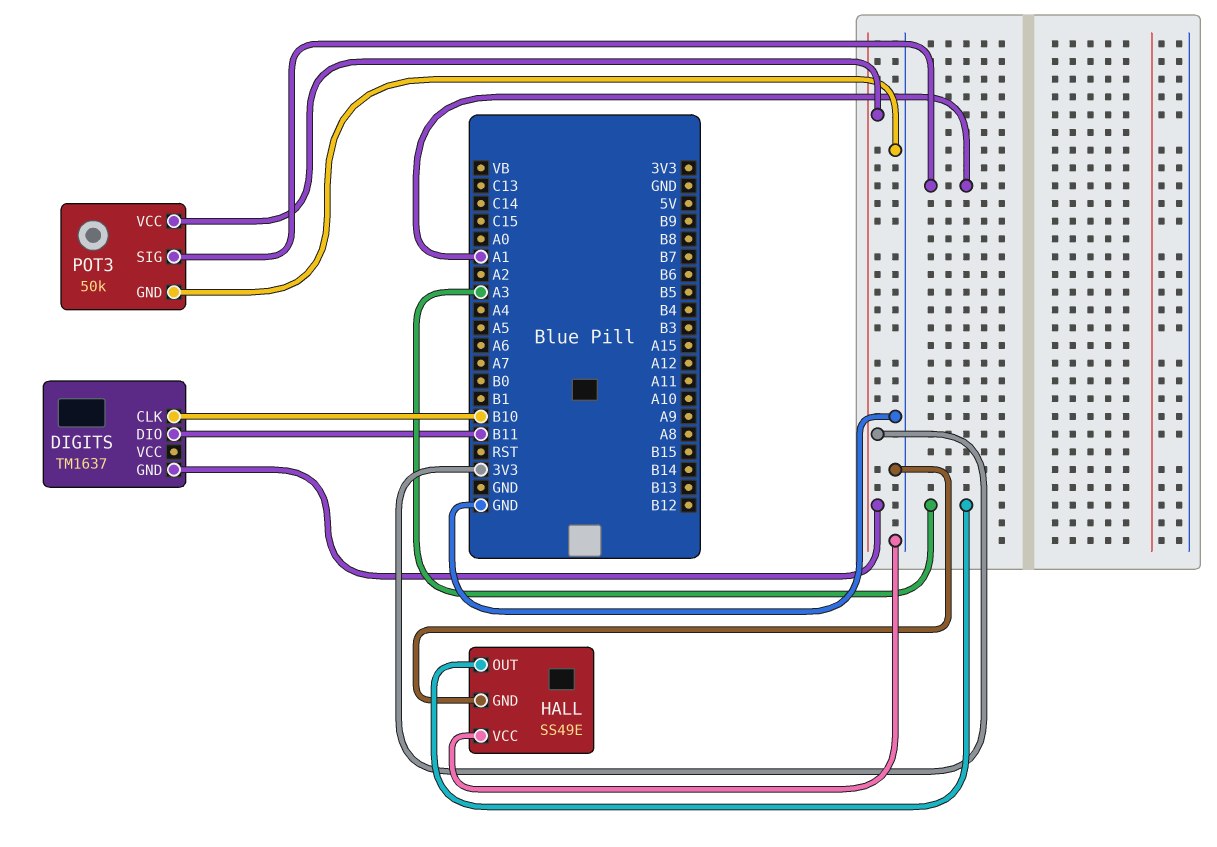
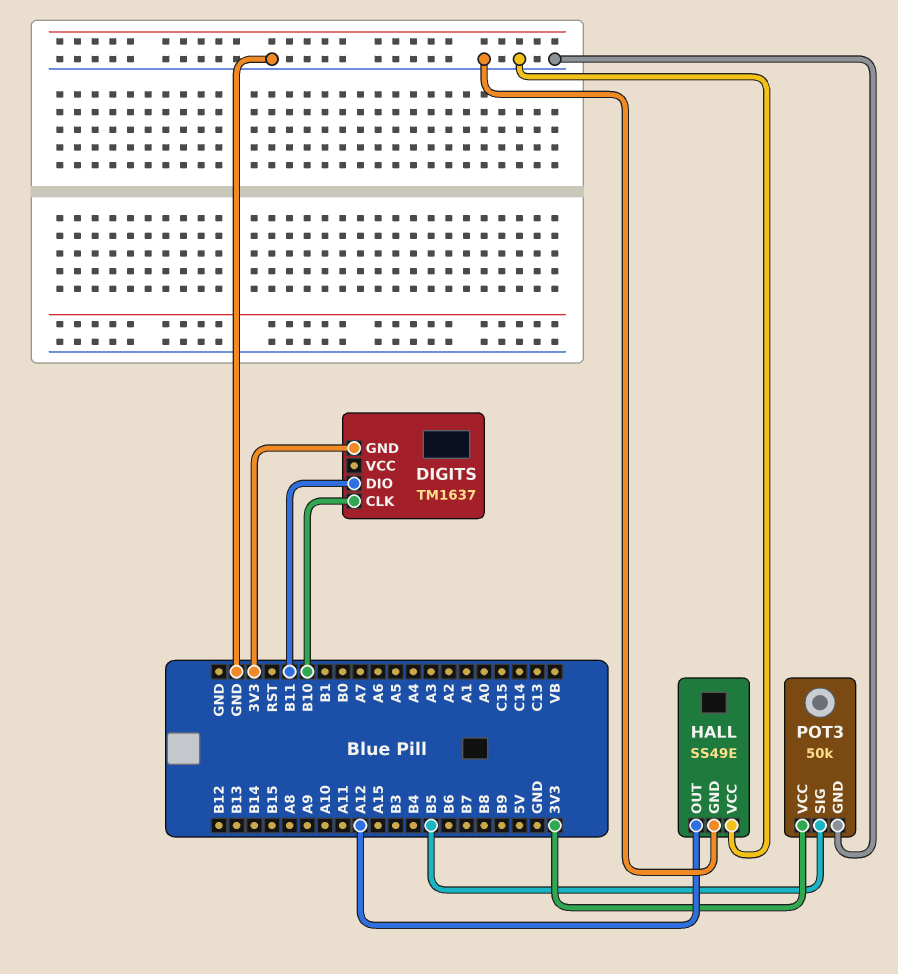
HALL pin OUT: A3 -> A12
POT3 pin SIG: A1 -> B5

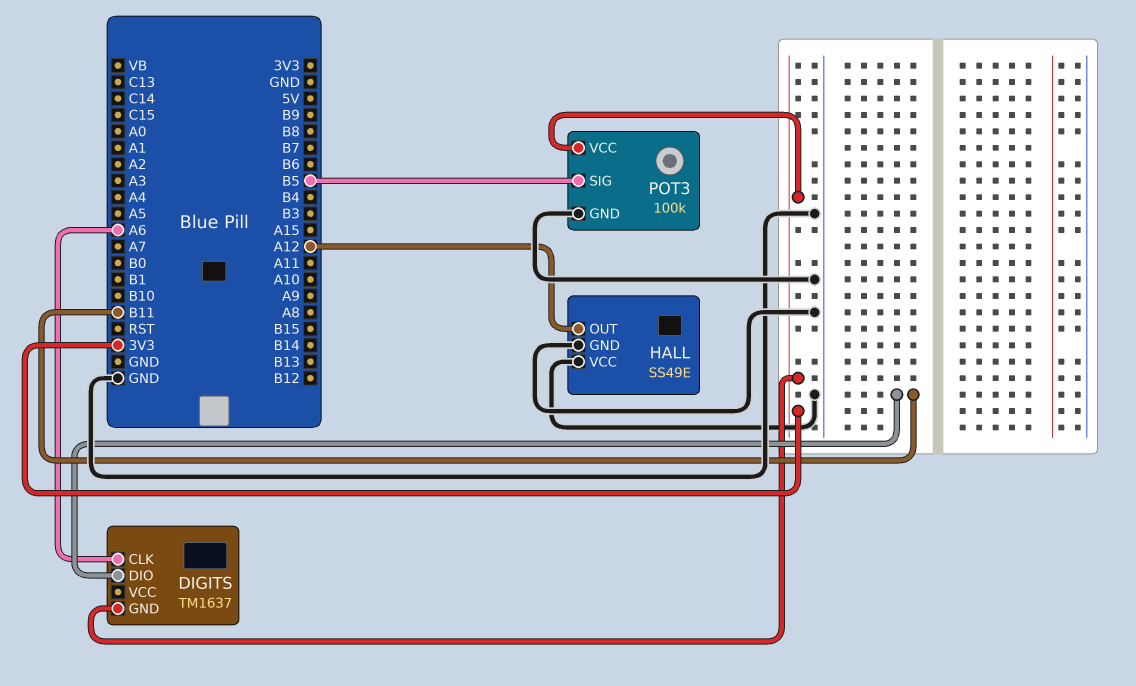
DIGITS pin CLK: B10 -> A6
POT3: 50k -> 100k

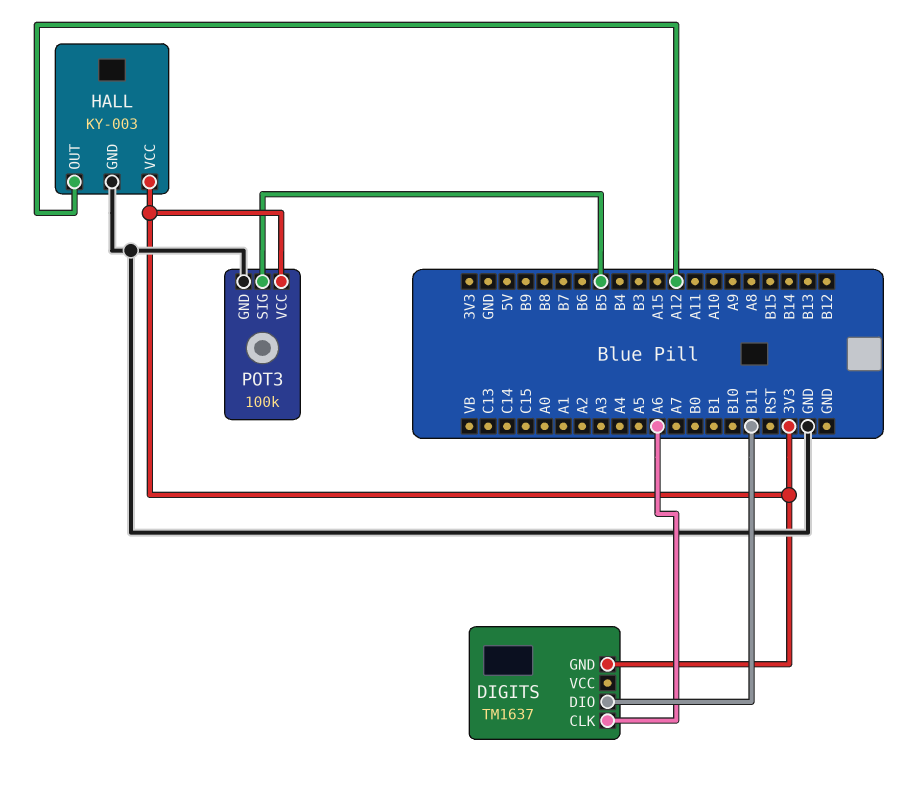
HALL: SS49E -> KY-003
HALL pin VCC: GND -> 3V3

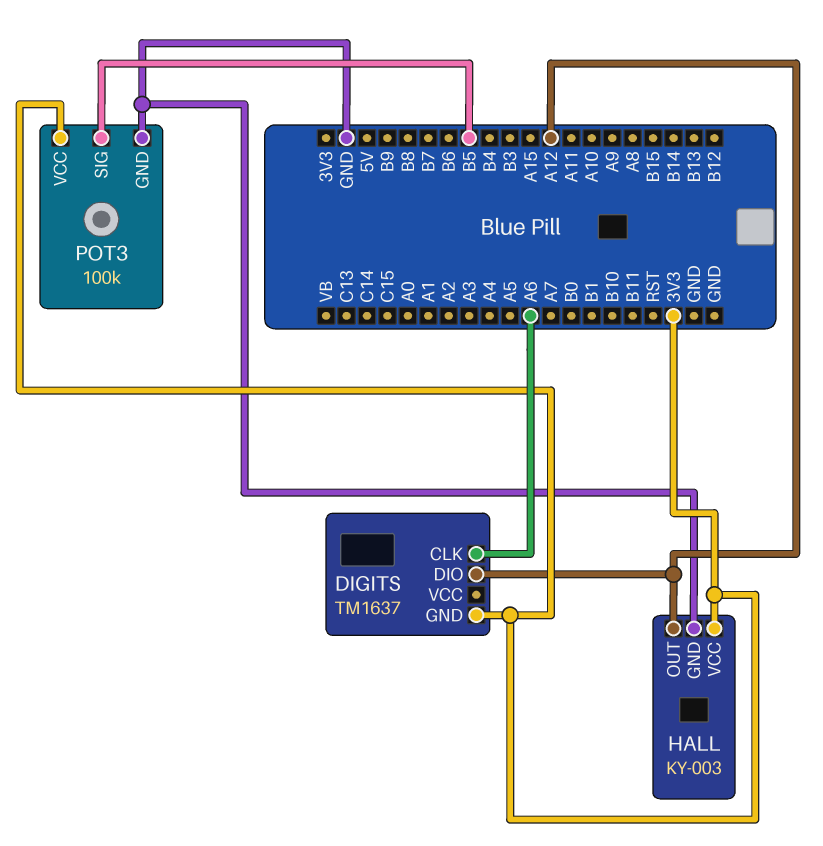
DIGITS pin DIO: B11 -> A12

